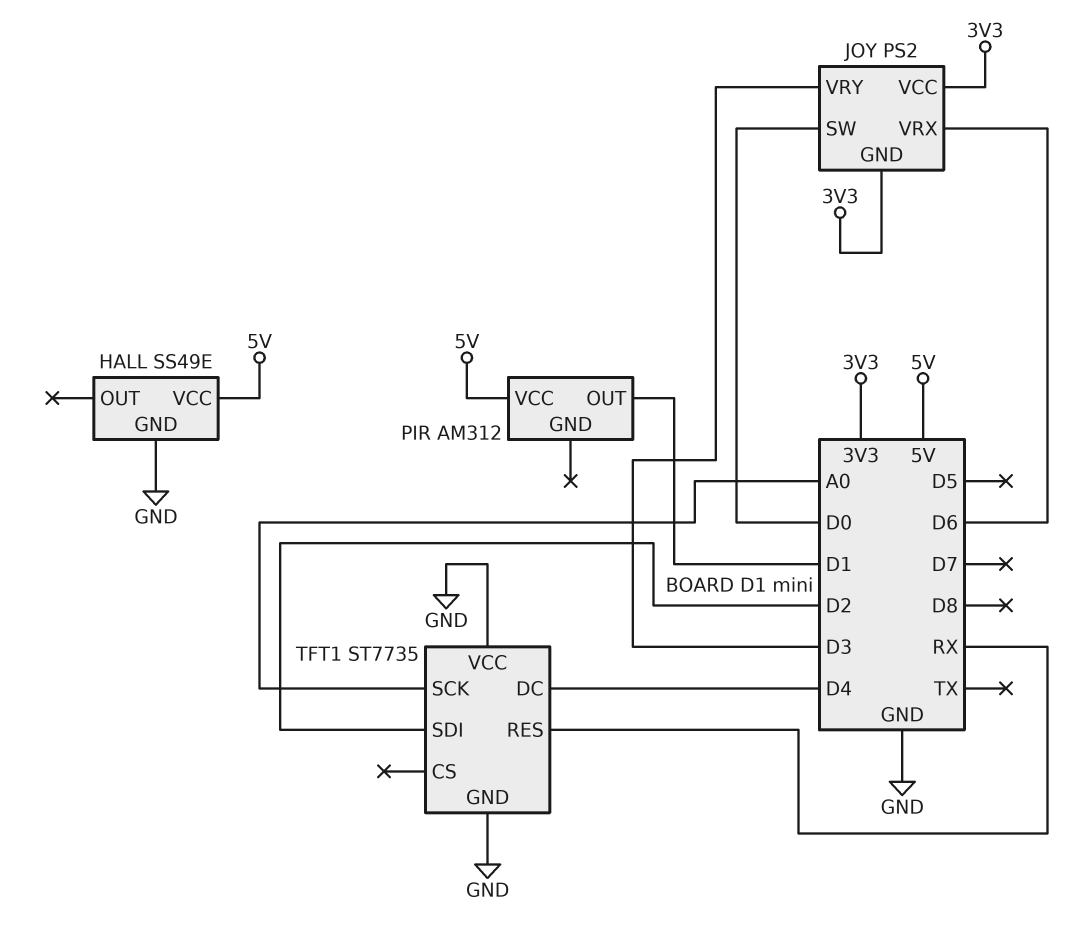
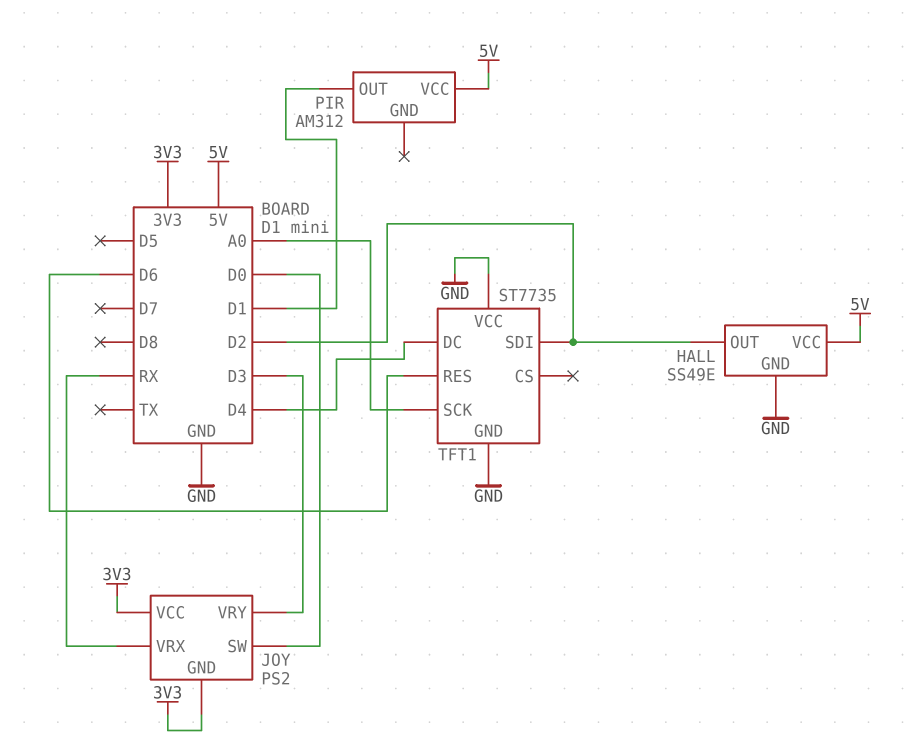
HALL pin OUT: none -> D2
JOY pin VRX: D6 -> RX
TFT1 pin RES: RX -> D6

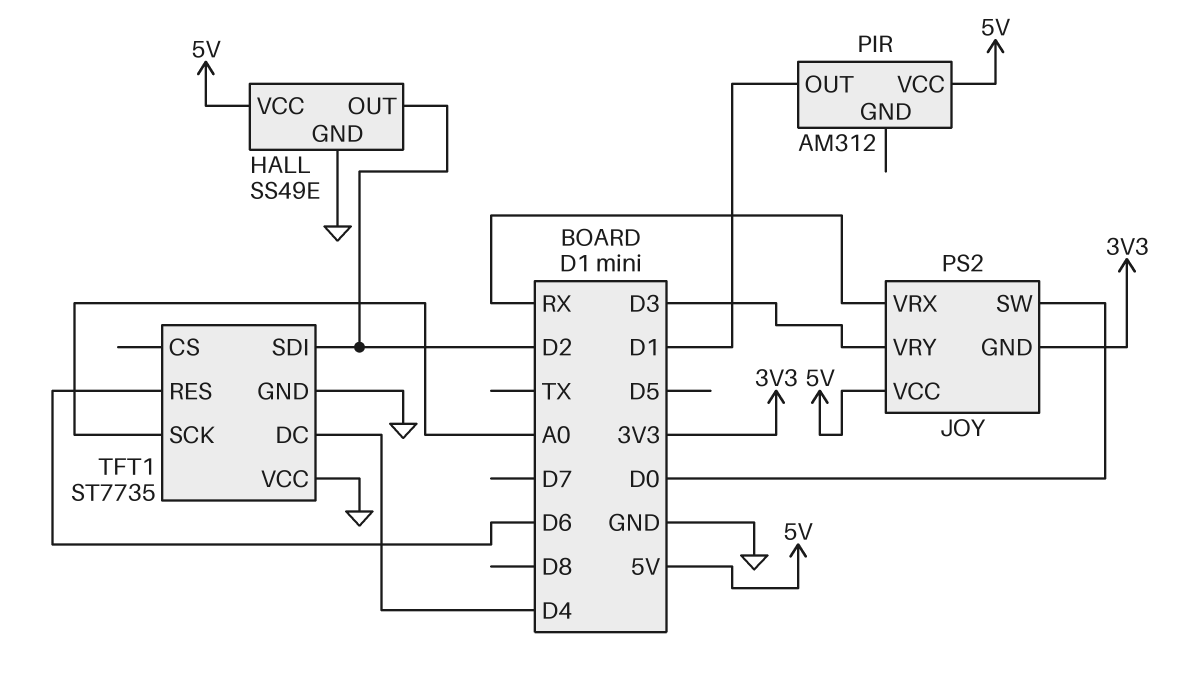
JOY pin VCC: 3V3 -> 5V

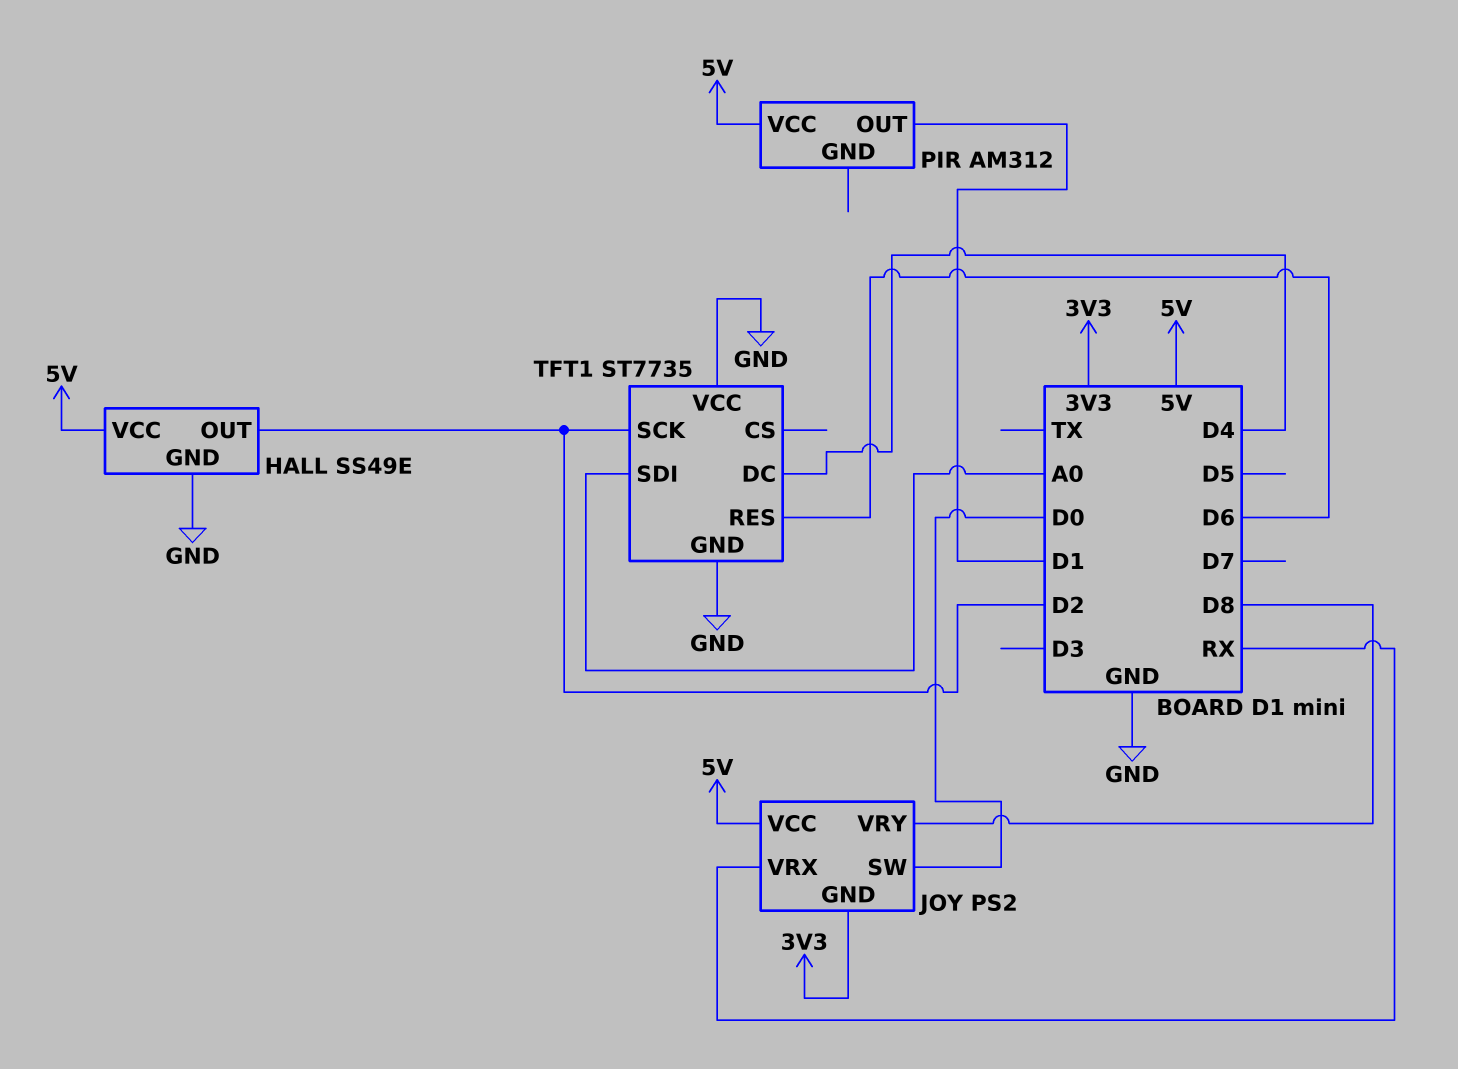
JOY pin VRY: D3 -> D8
TFT1 pin SCK: A0 -> D2
TFT1 pin SDI: D2 -> A0

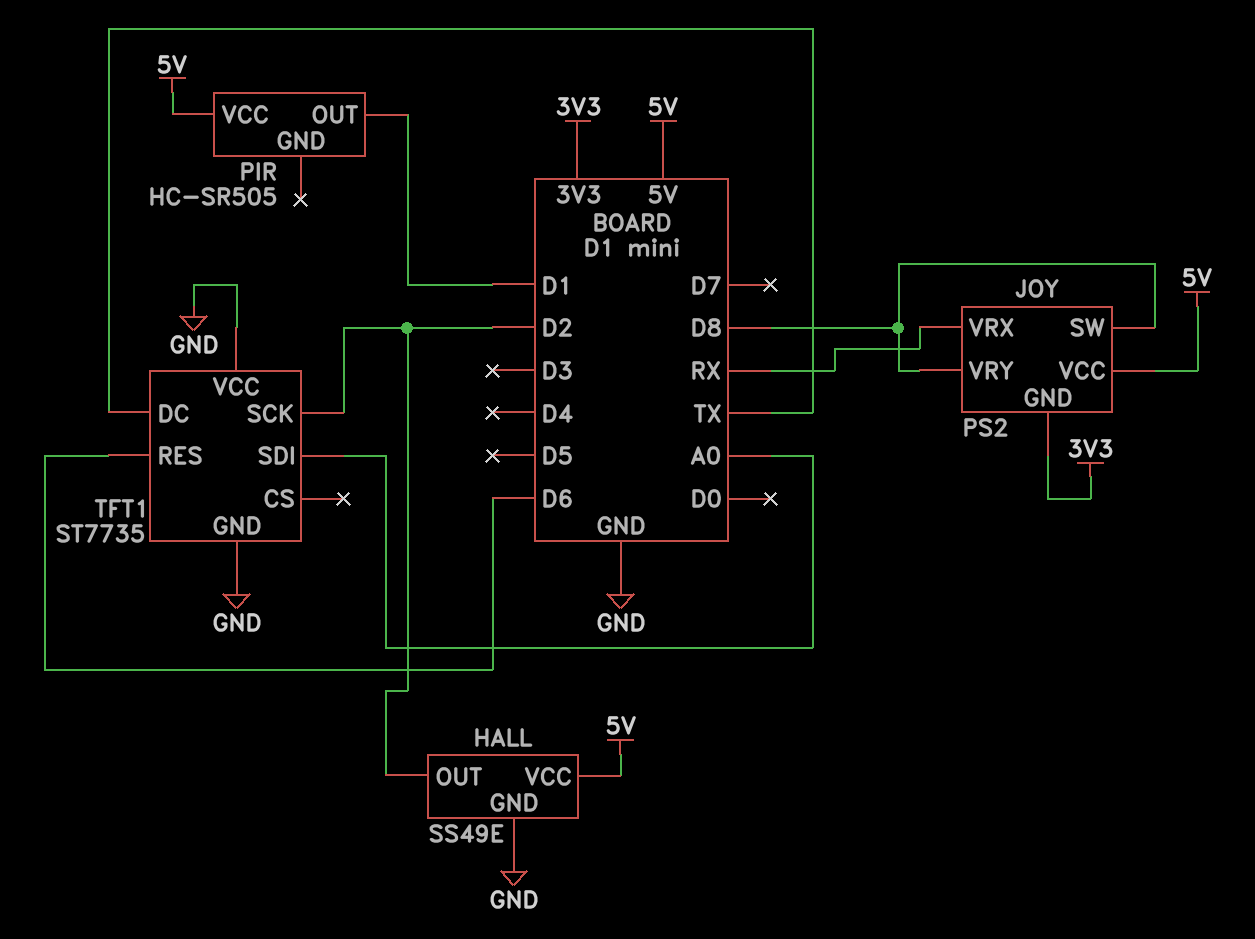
JOY pin SW: D0 -> D8
PIR: AM312 -> HC-SR505
TFT1 pin DC: D4 -> TX

